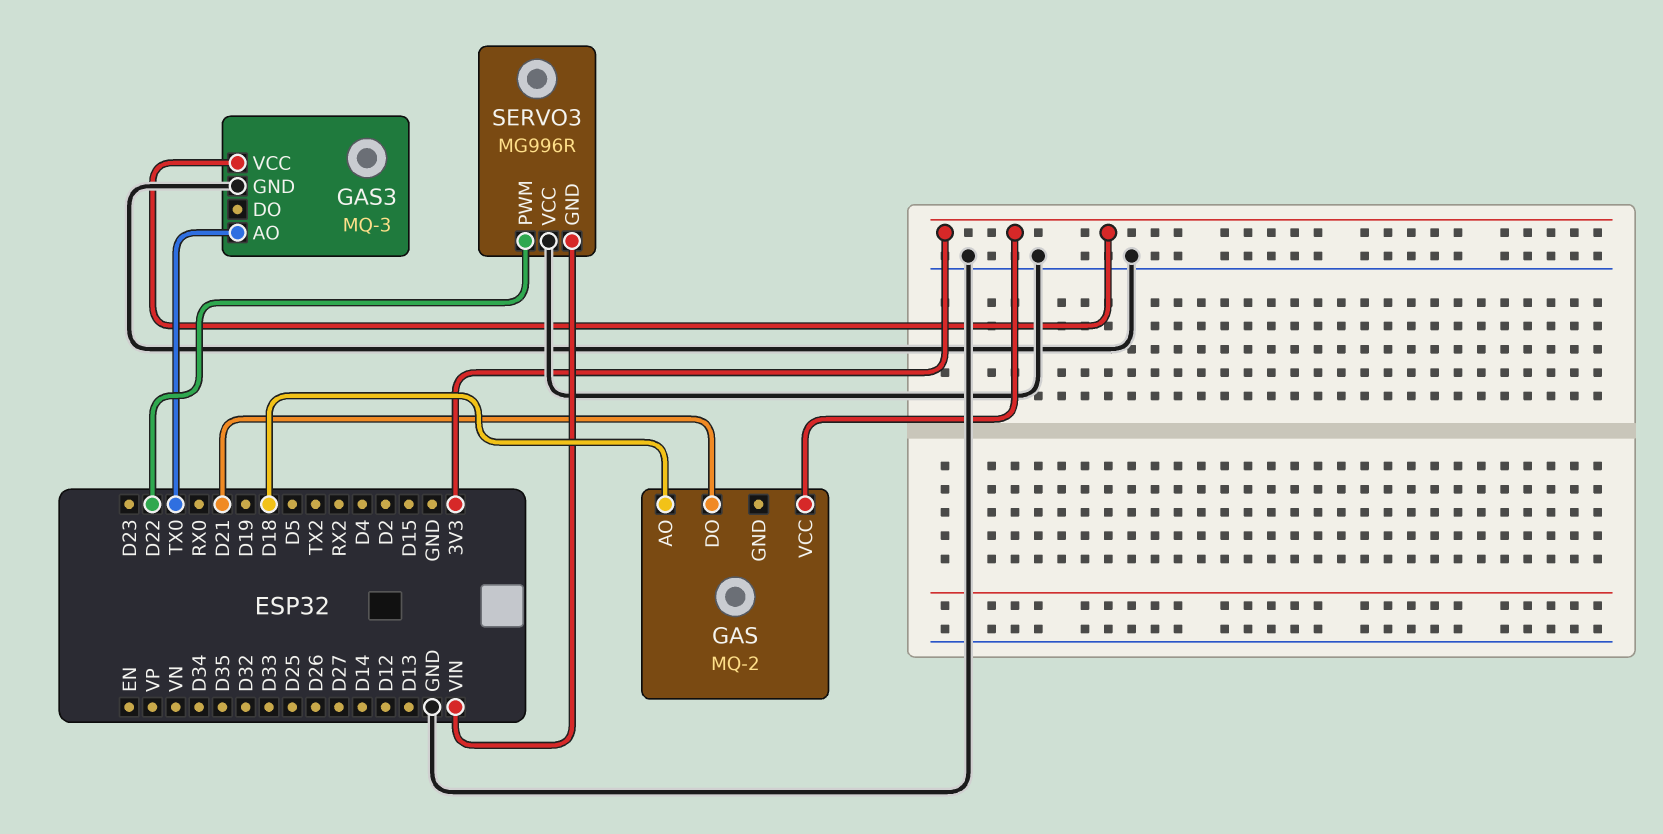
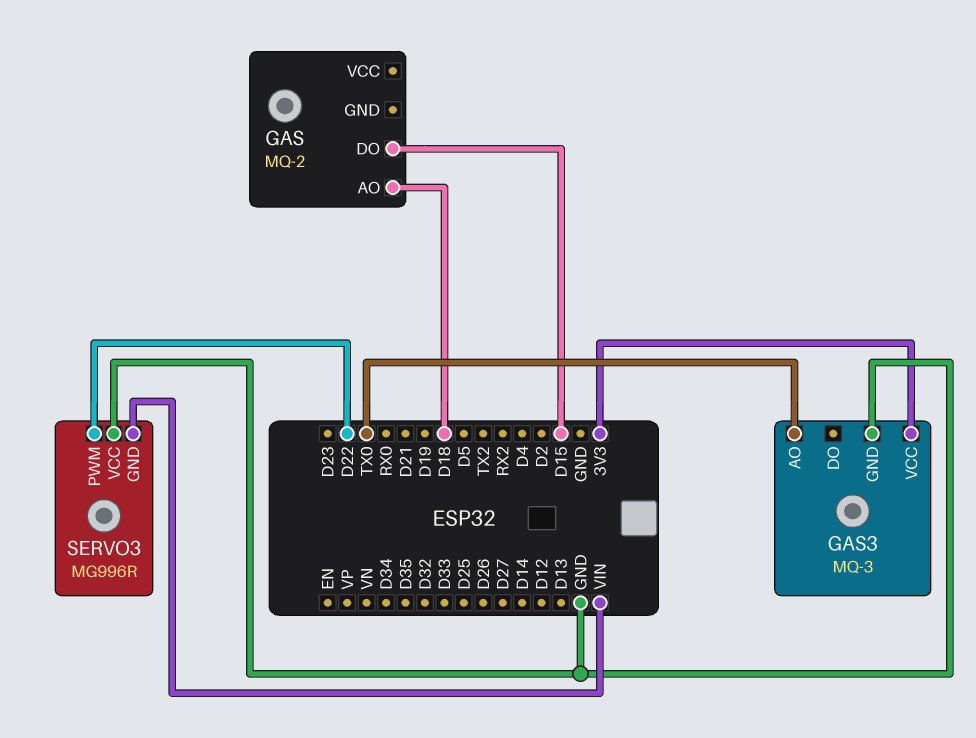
GAS pin DO: D21 -> D15
GAS pin VCC: 3V3 -> none

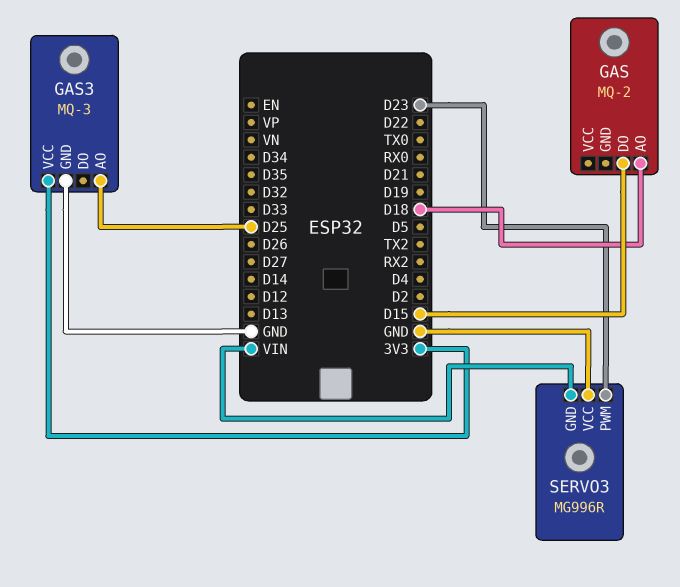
GAS3 pin AO: TX0 -> D25
SERVO3 pin PWM: D22 -> D23

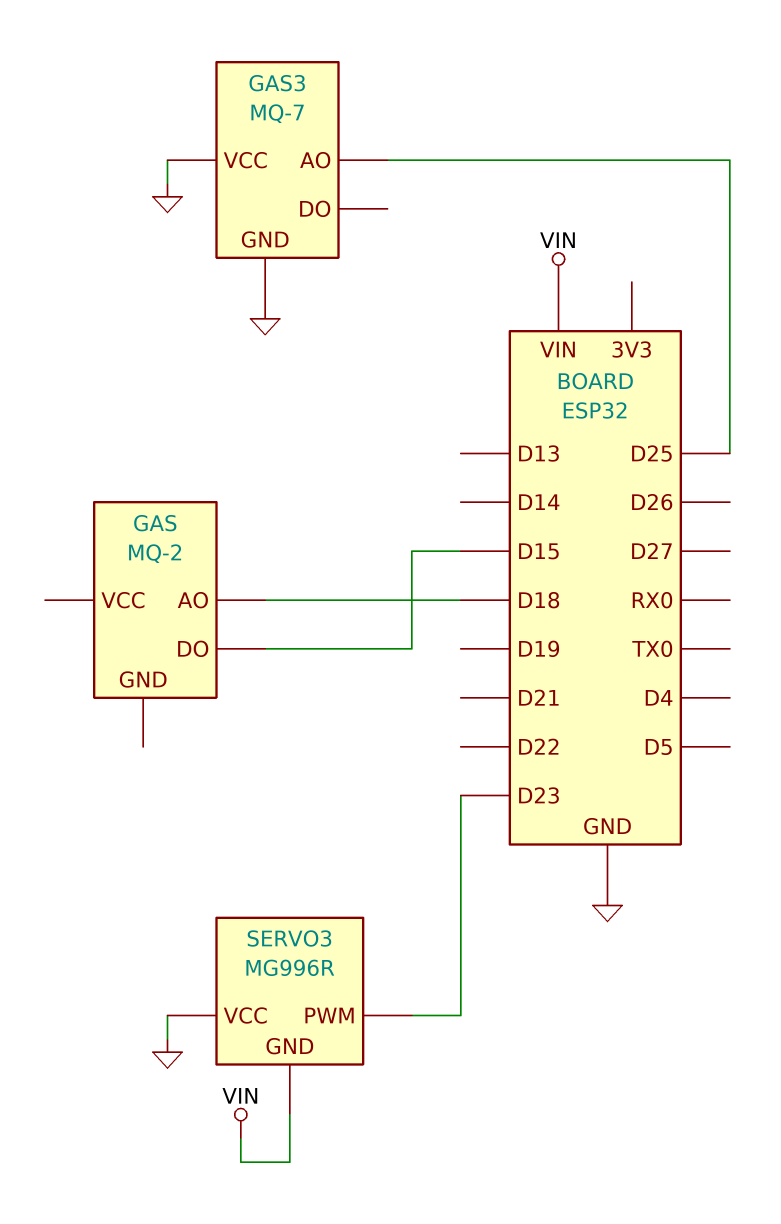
GAS3: MQ-3 -> MQ-7
GAS3 pin VCC: 3V3 -> GND

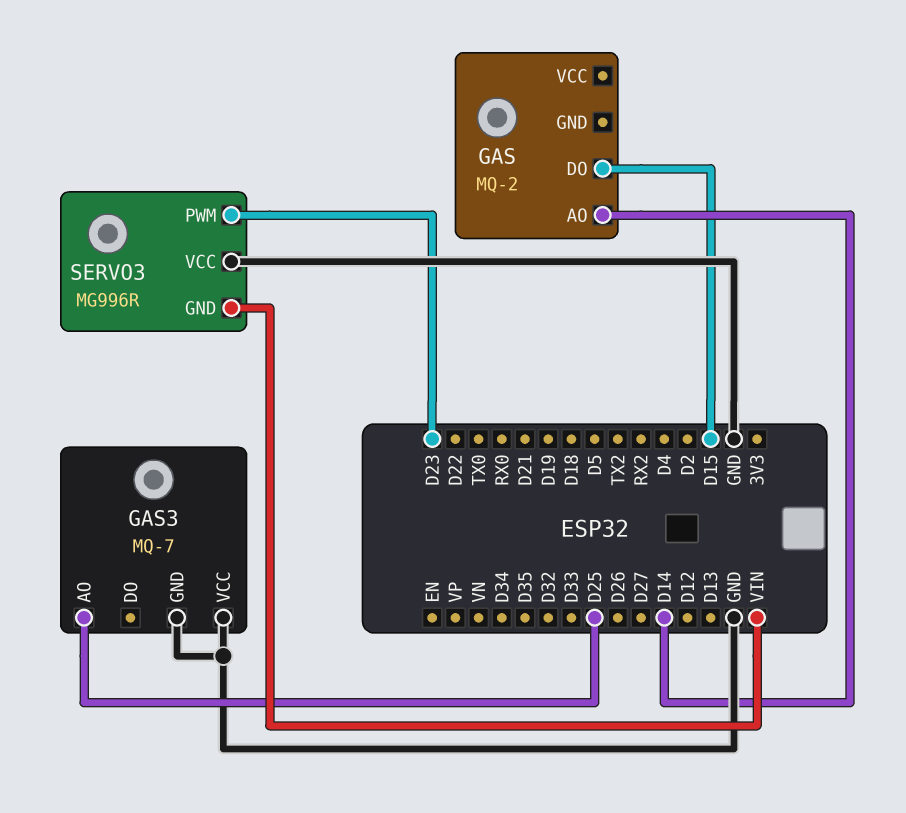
GAS pin AO: D18 -> D14

